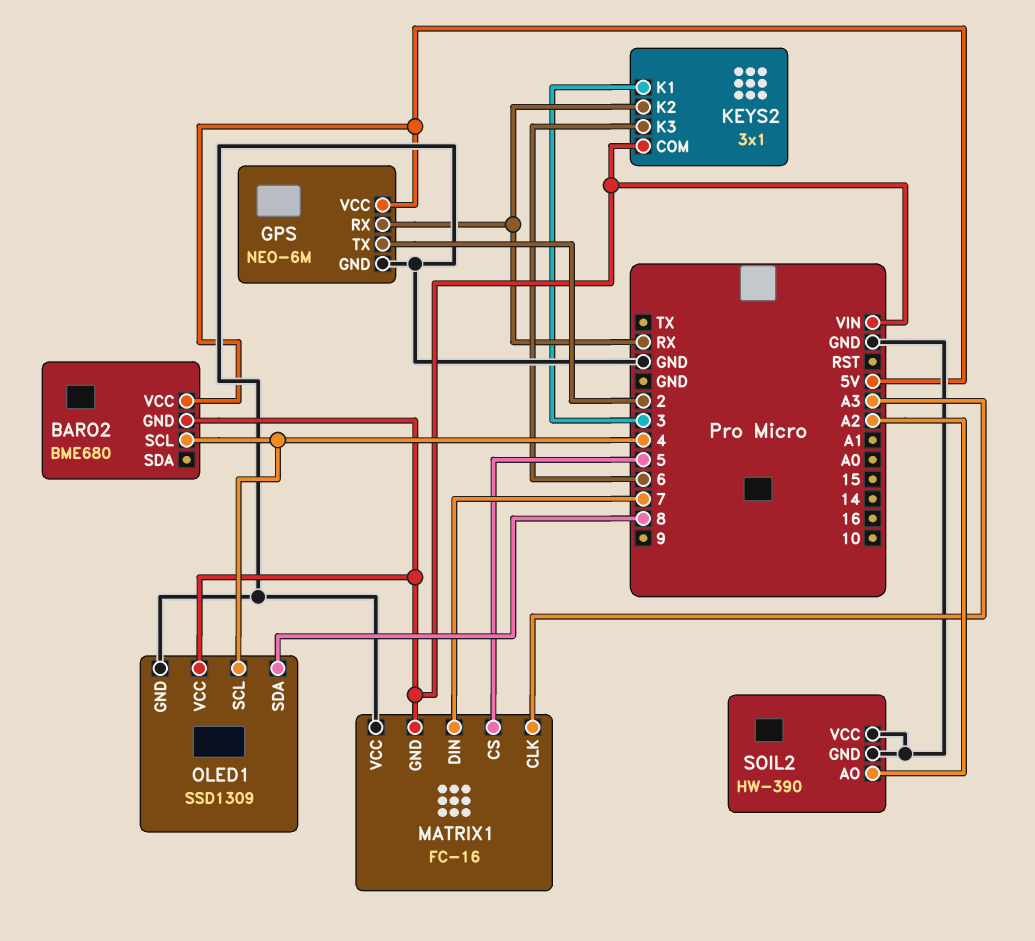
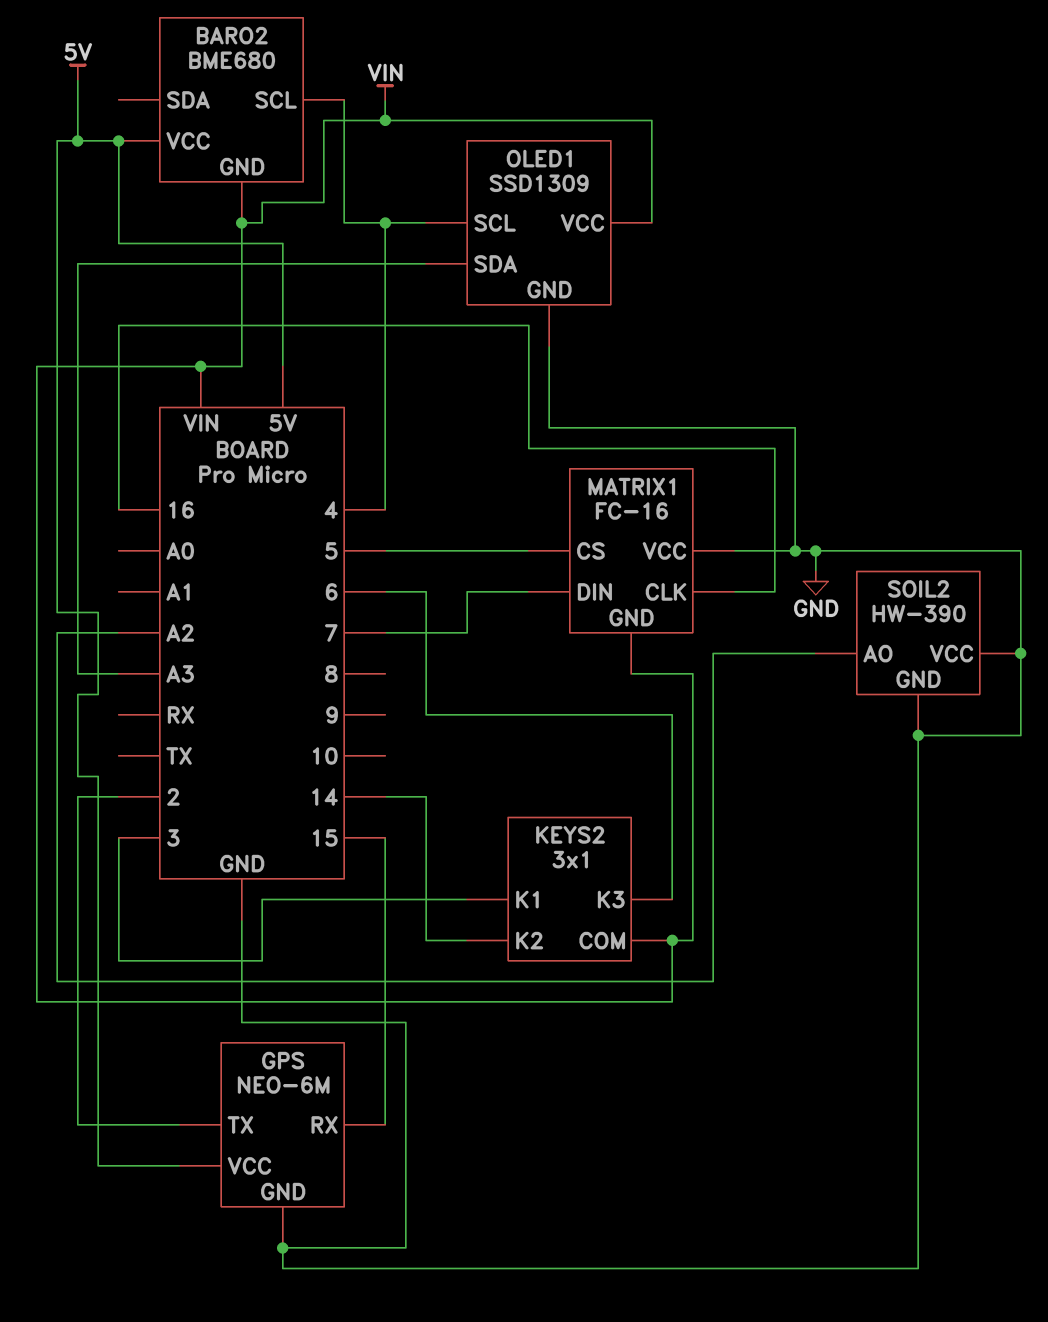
GPS pin RX: RX -> 15
KEYS2 pin K2: RX -> 14
MATRIX1 pin CLK: A3 -> 16
OLED1 pin SDA: 8 -> A3

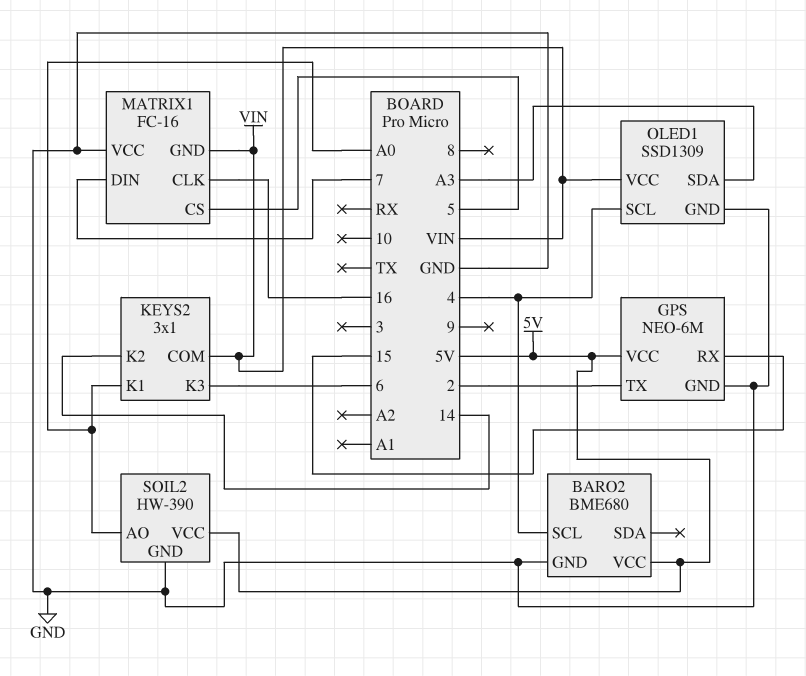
BARO2 pin GND: VIN -> GND
KEYS2 pin K1: 3 -> A0
SOIL2 pin AO: A2 -> A0
SOIL2 pin VCC: GND -> 5V

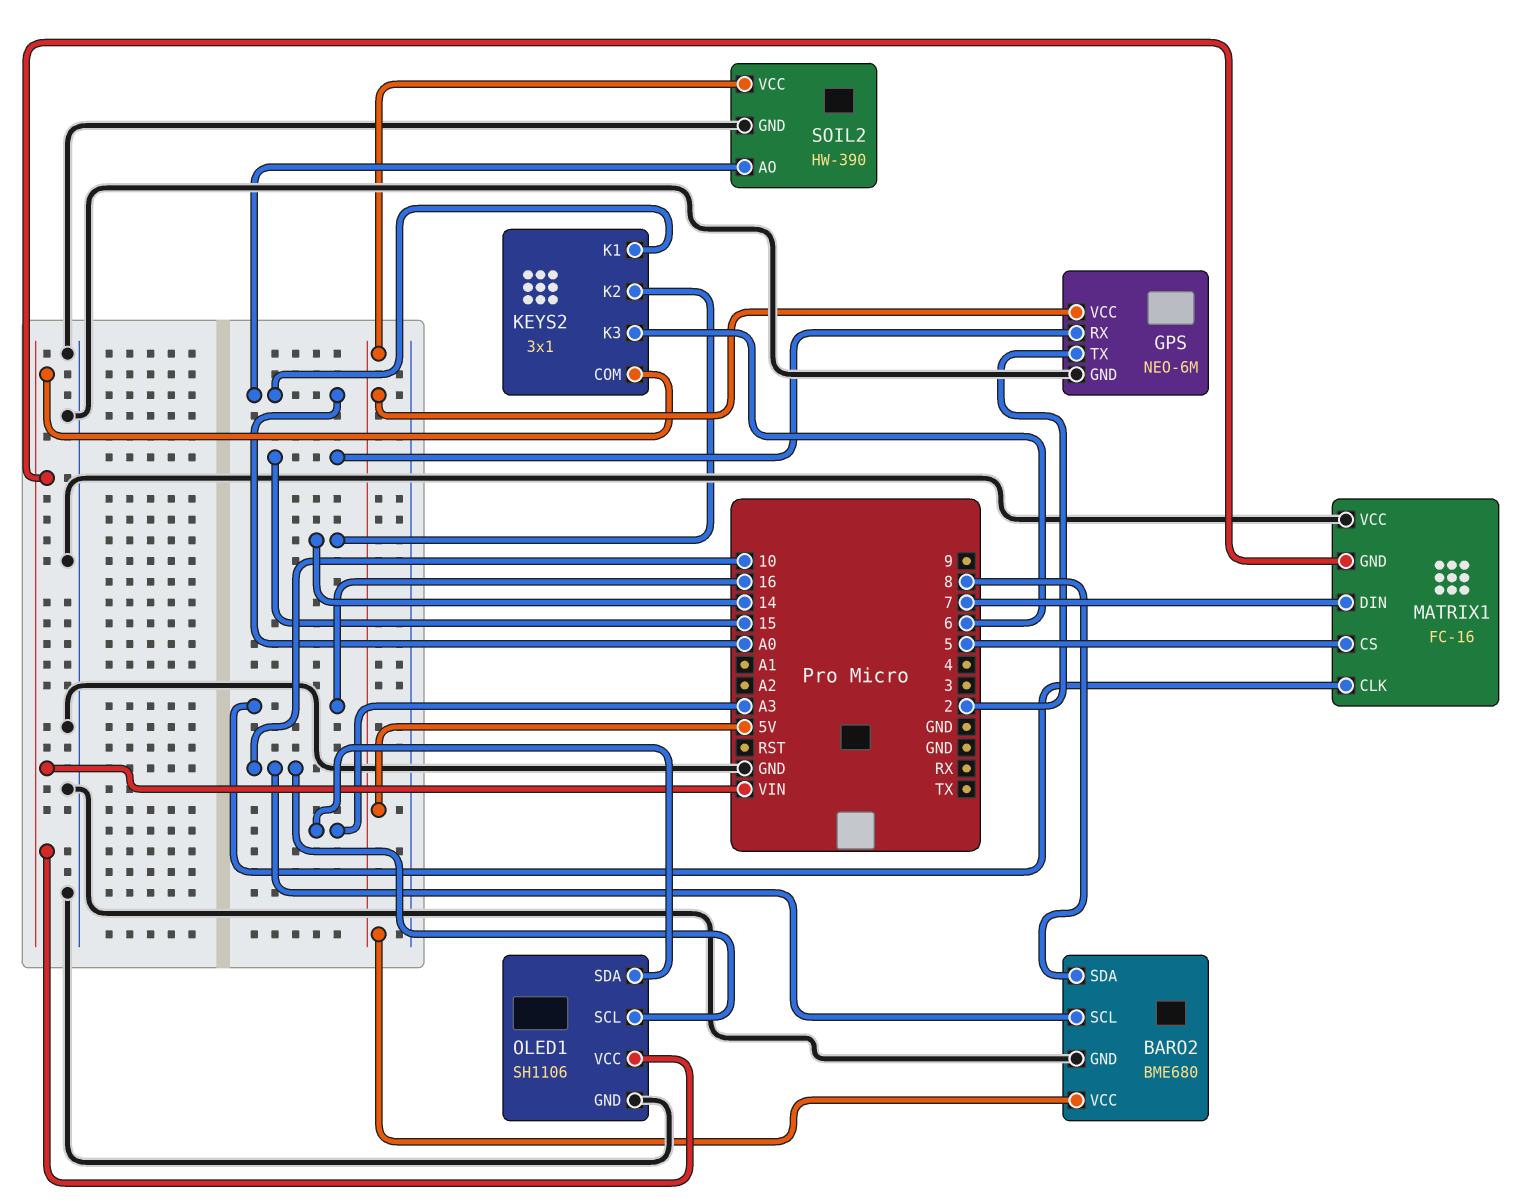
BARO2 pin SCL: 4 -> 10
BARO2 pin SDA: none -> 8
OLED1: SSD1309 -> SH1106
OLED1 pin SCL: 4 -> 10

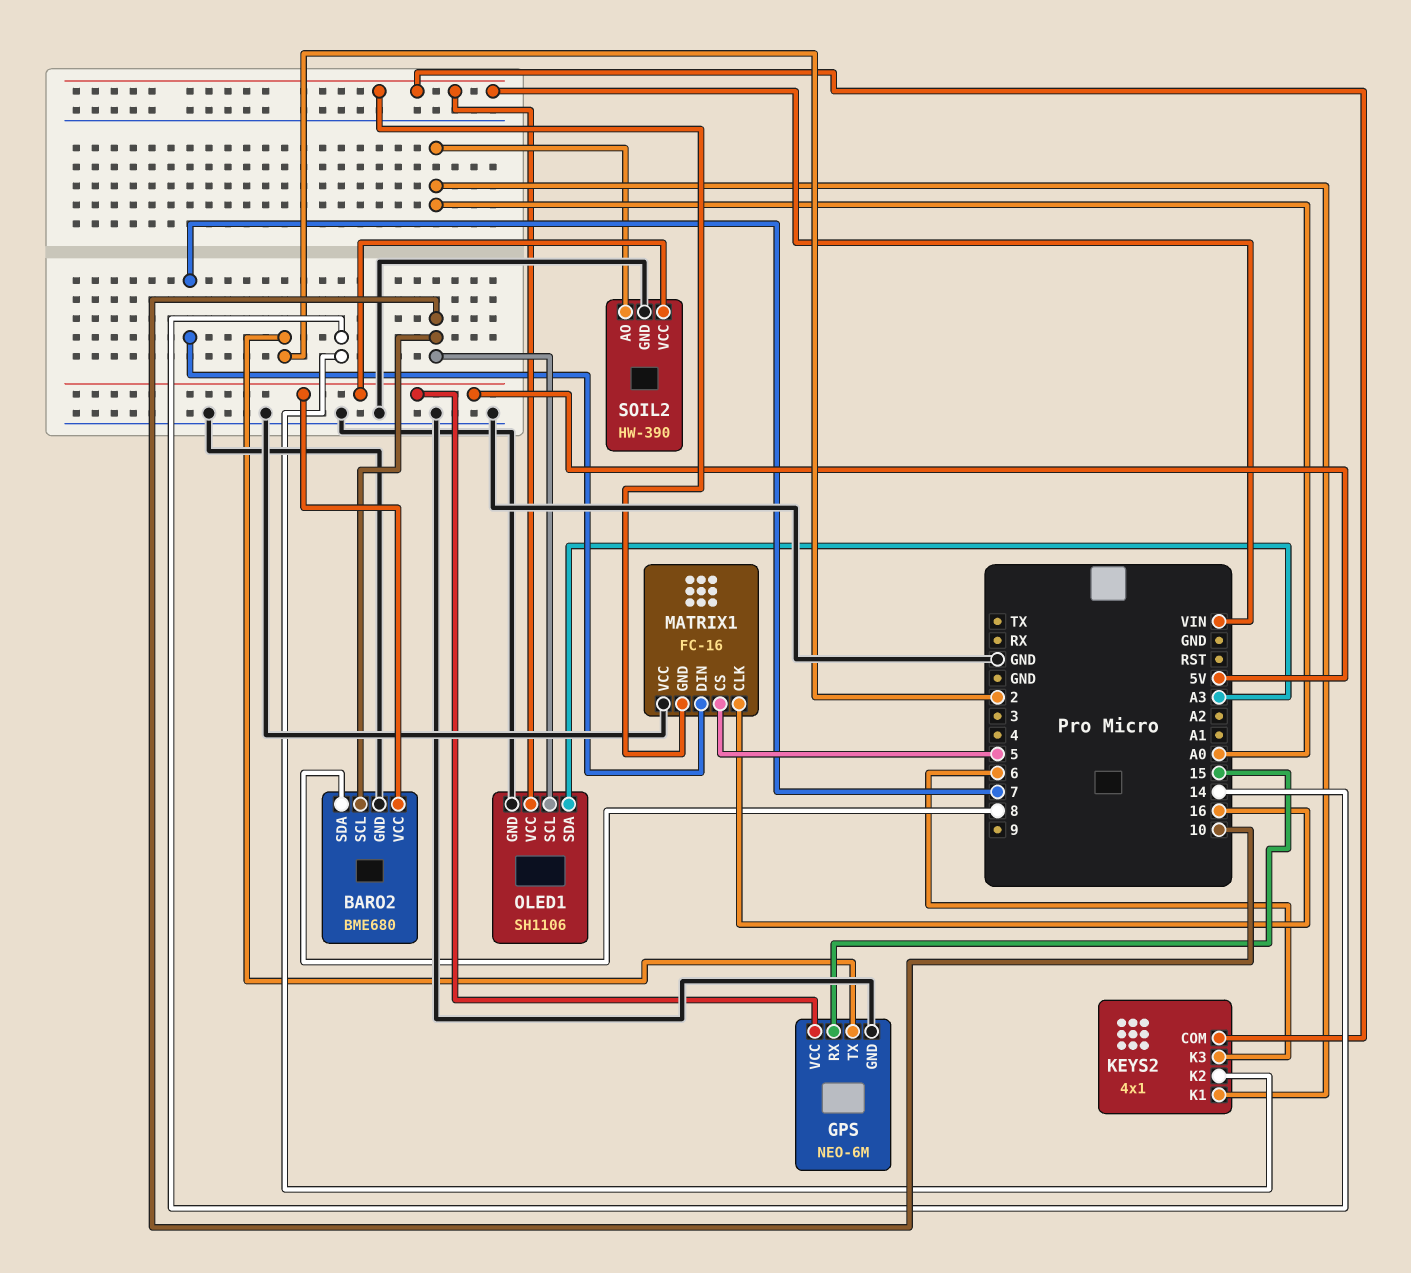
KEYS2: 3x1 -> 4x1

